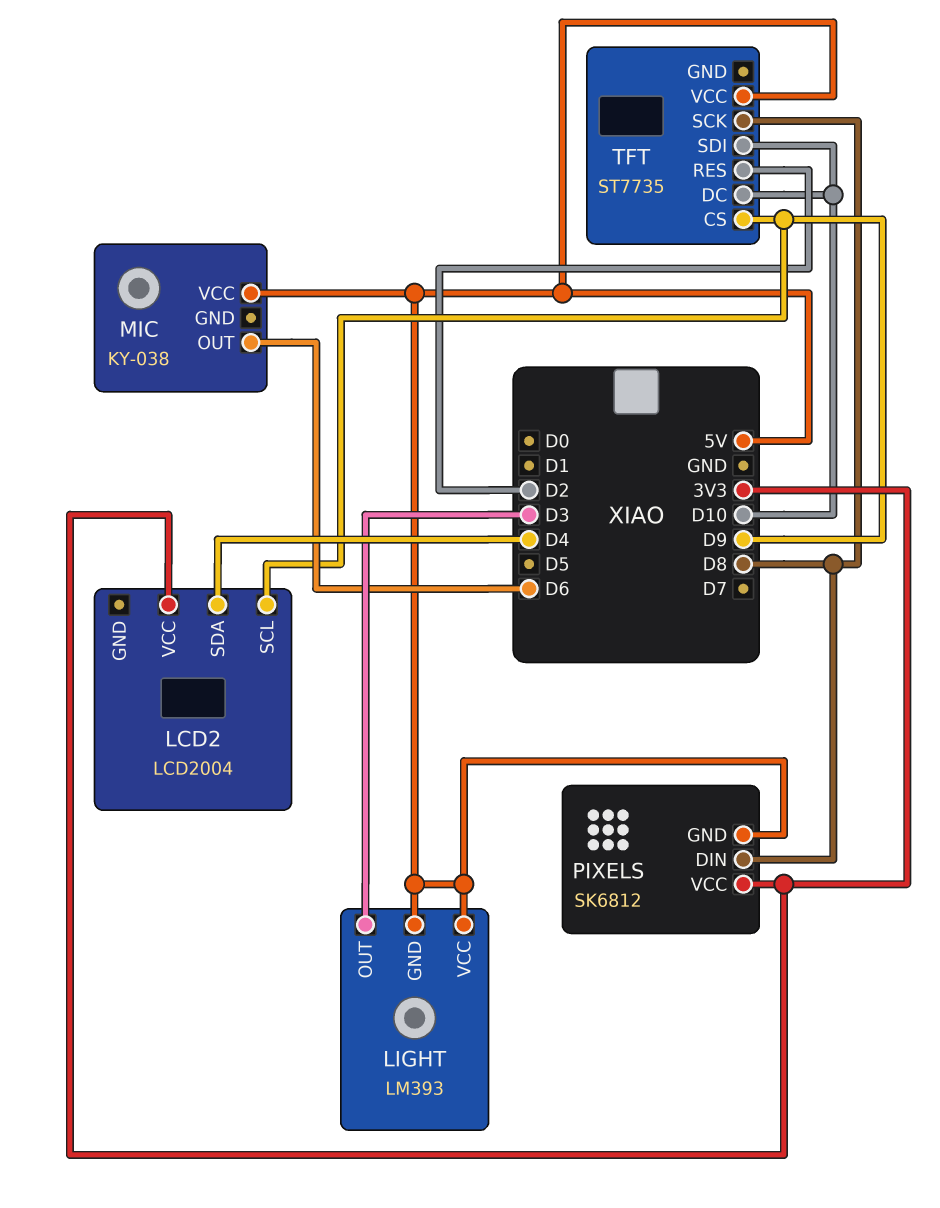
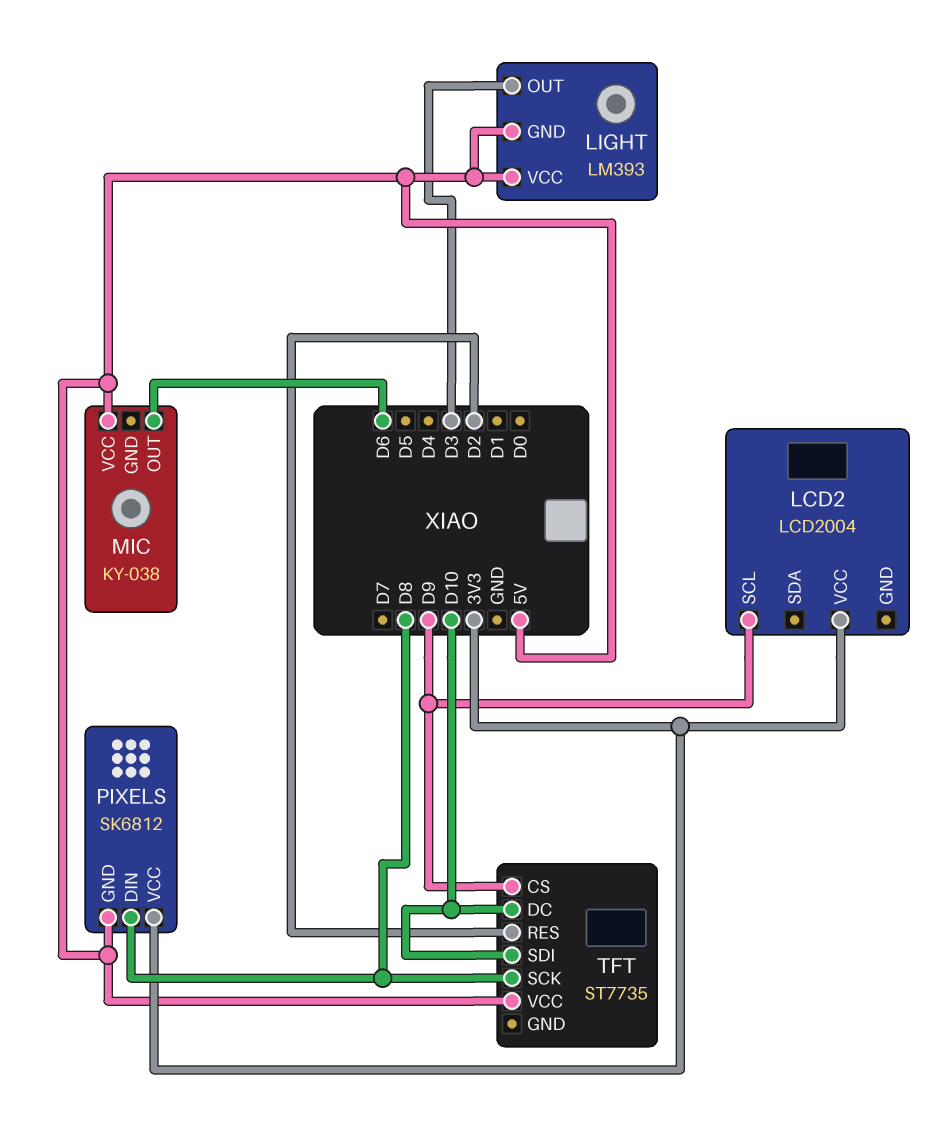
LCD2 pin SDA: D4 -> none

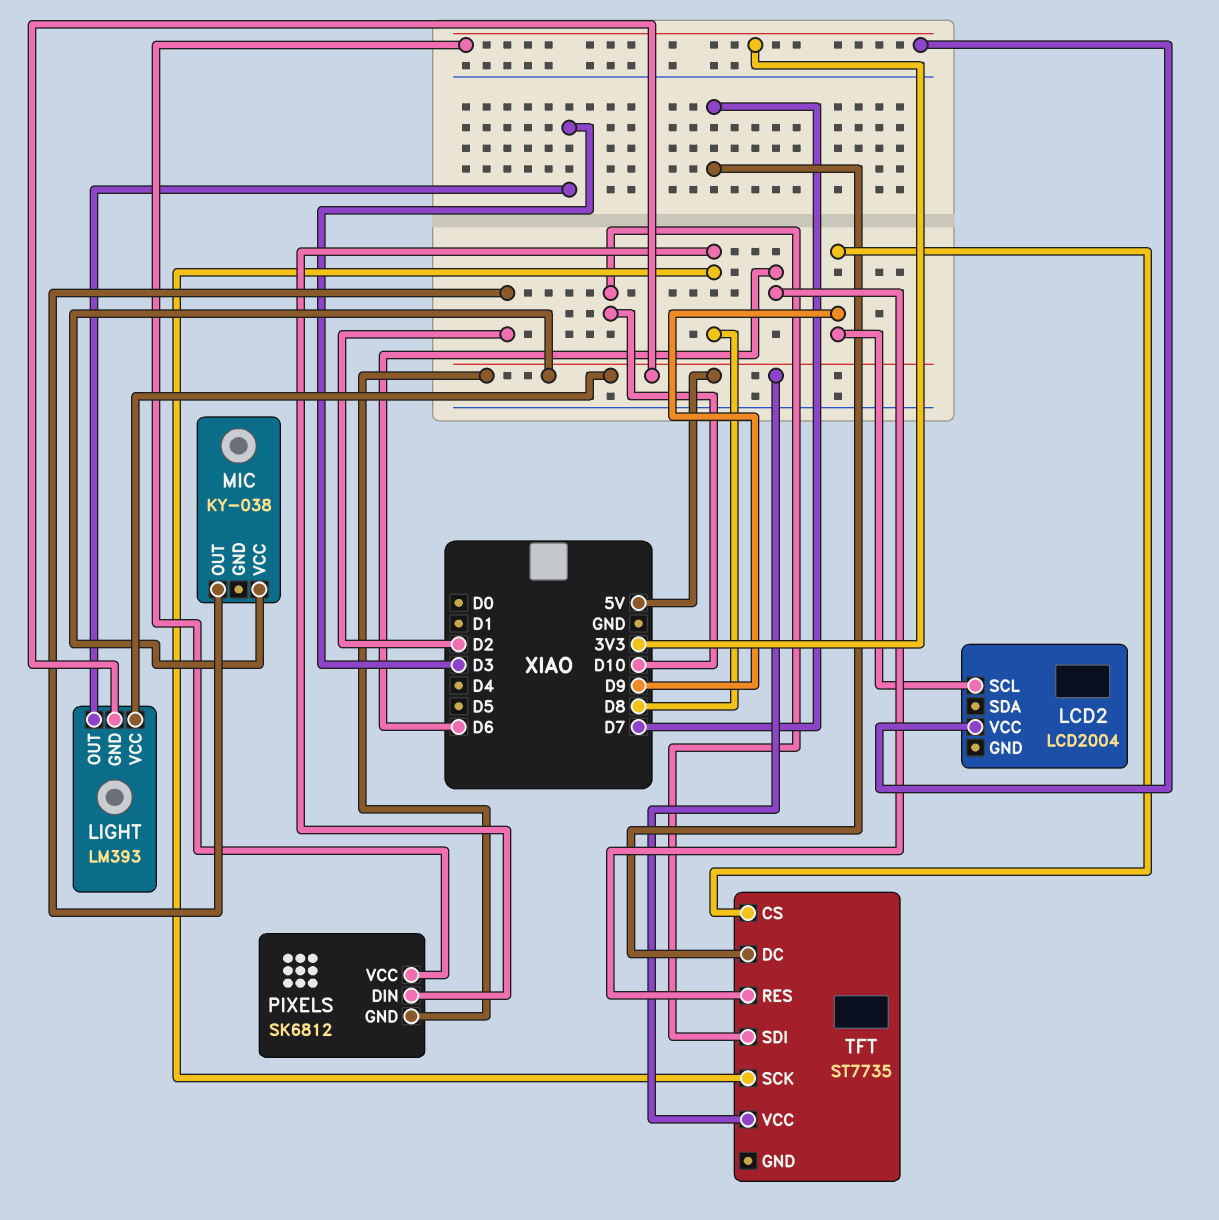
MIC pin OUT: D6 -> D2
TFT pin DC: D10 -> D7
TFT pin RES: D2 -> D6

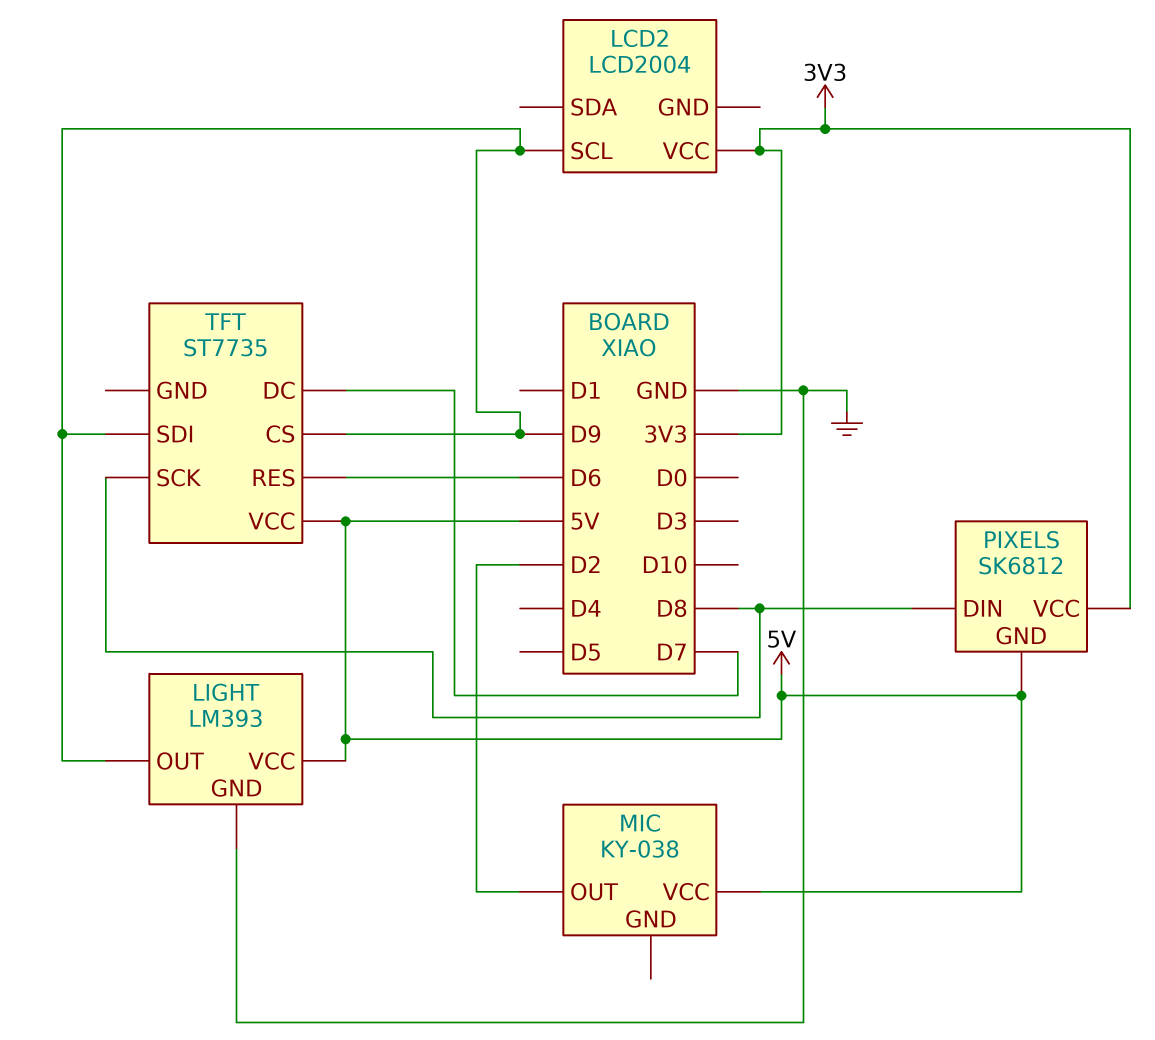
LIGHT pin GND: 5V -> GND
LIGHT pin OUT: D3 -> D9
TFT pin SDI: D10 -> D9

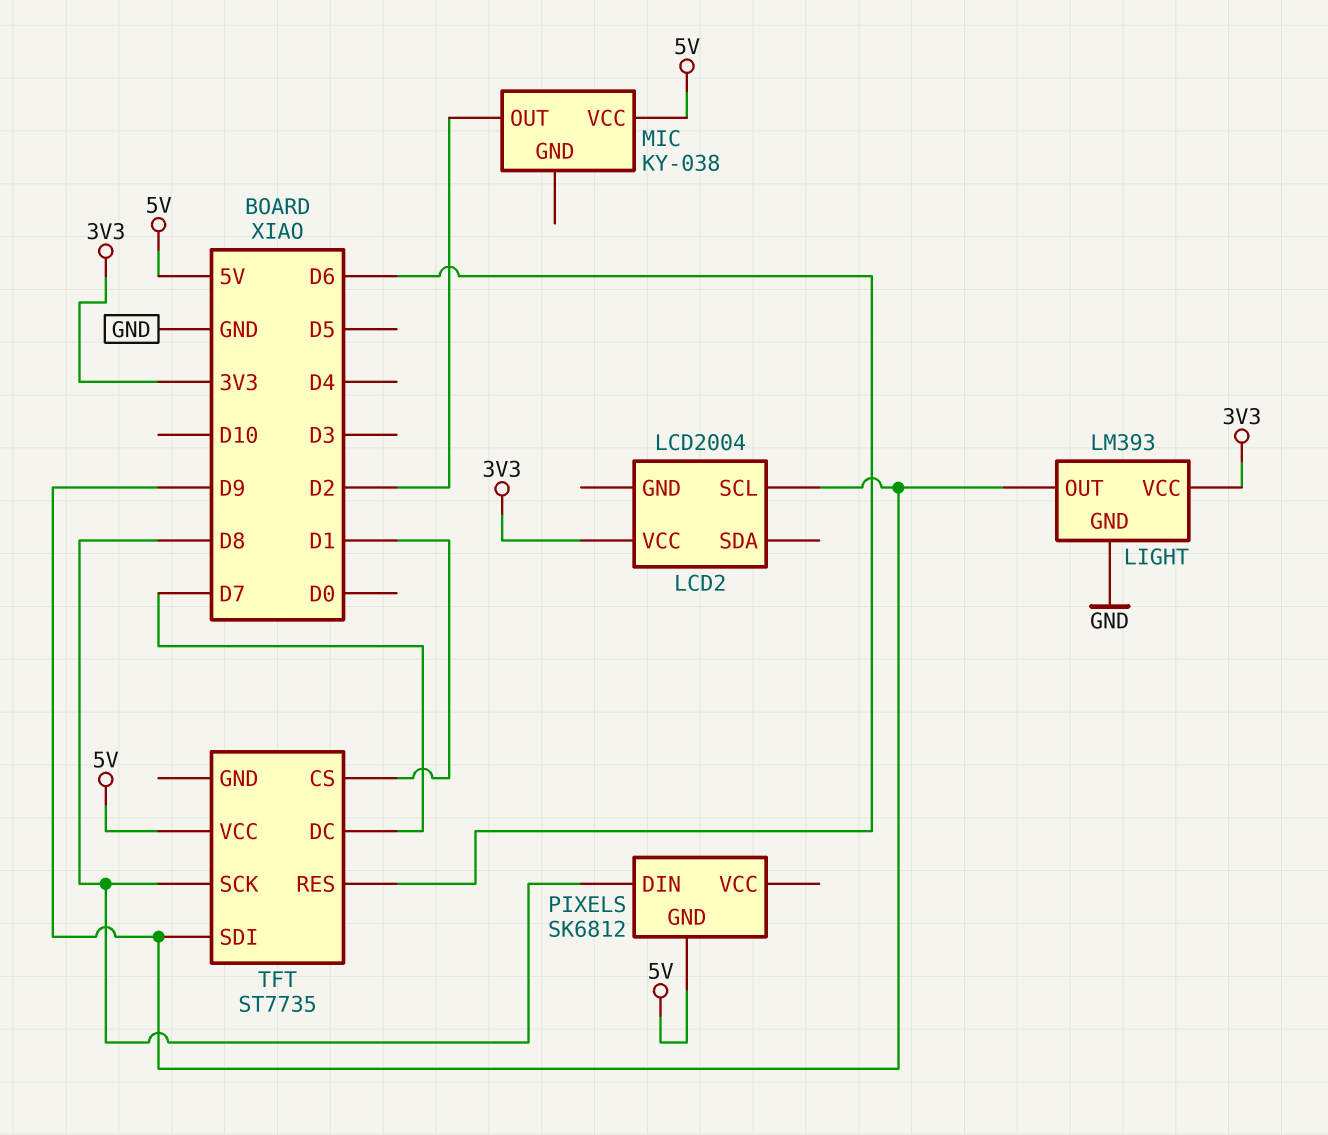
LIGHT pin VCC: 5V -> 3V3
PIXELS pin VCC: 3V3 -> none
TFT pin CS: D9 -> D1

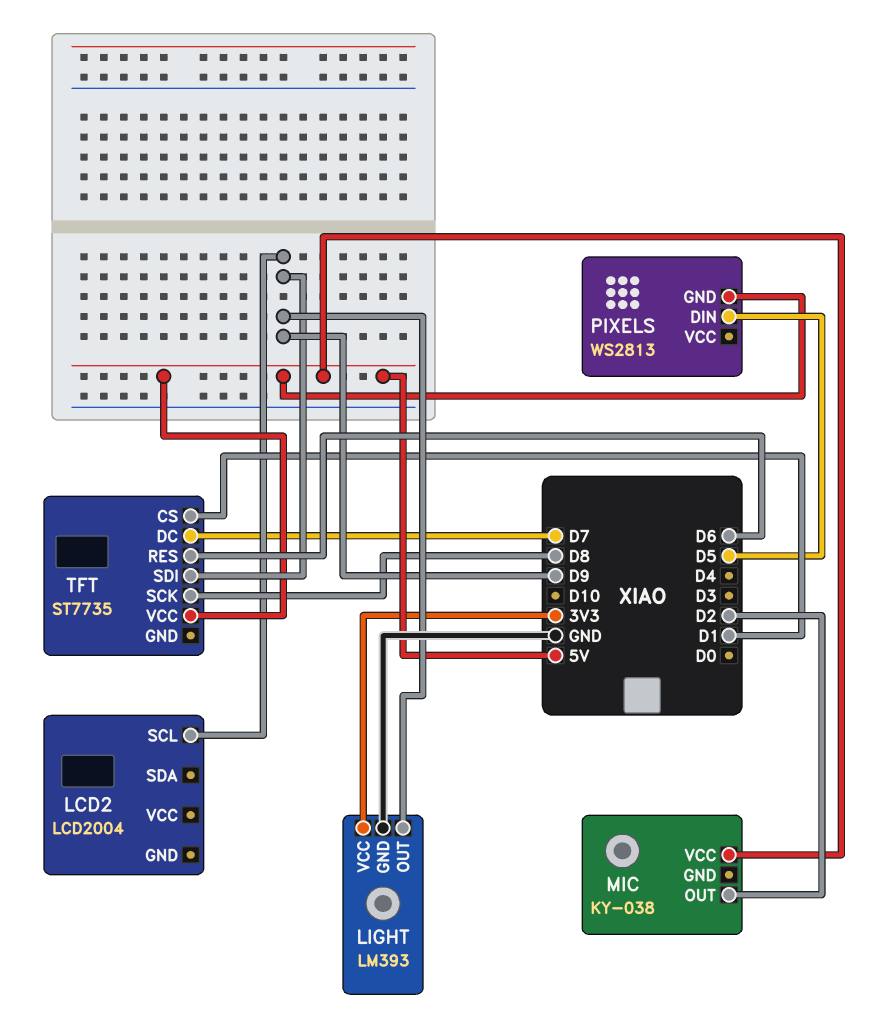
LCD2 pin VCC: 3V3 -> none
PIXELS: SK6812 -> WS2813
PIXELS pin DIN: D8 -> D5

